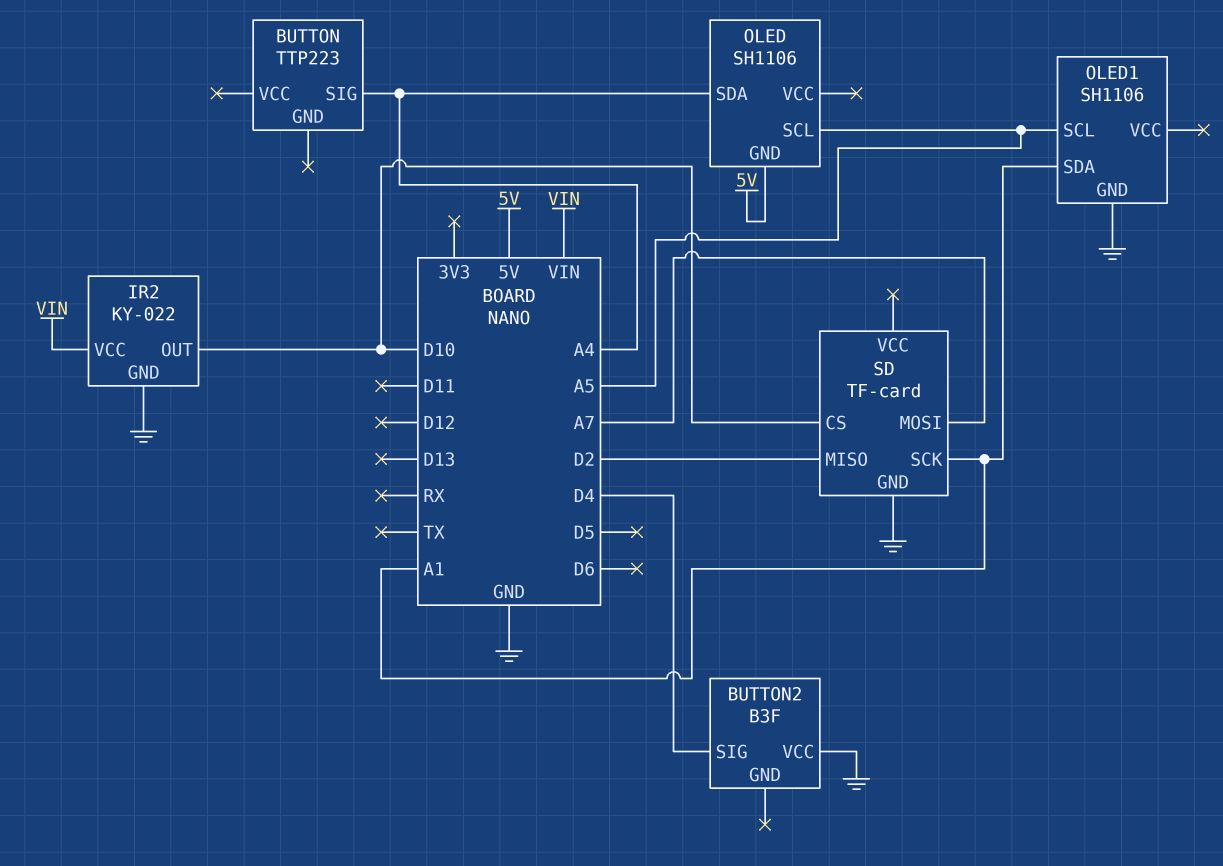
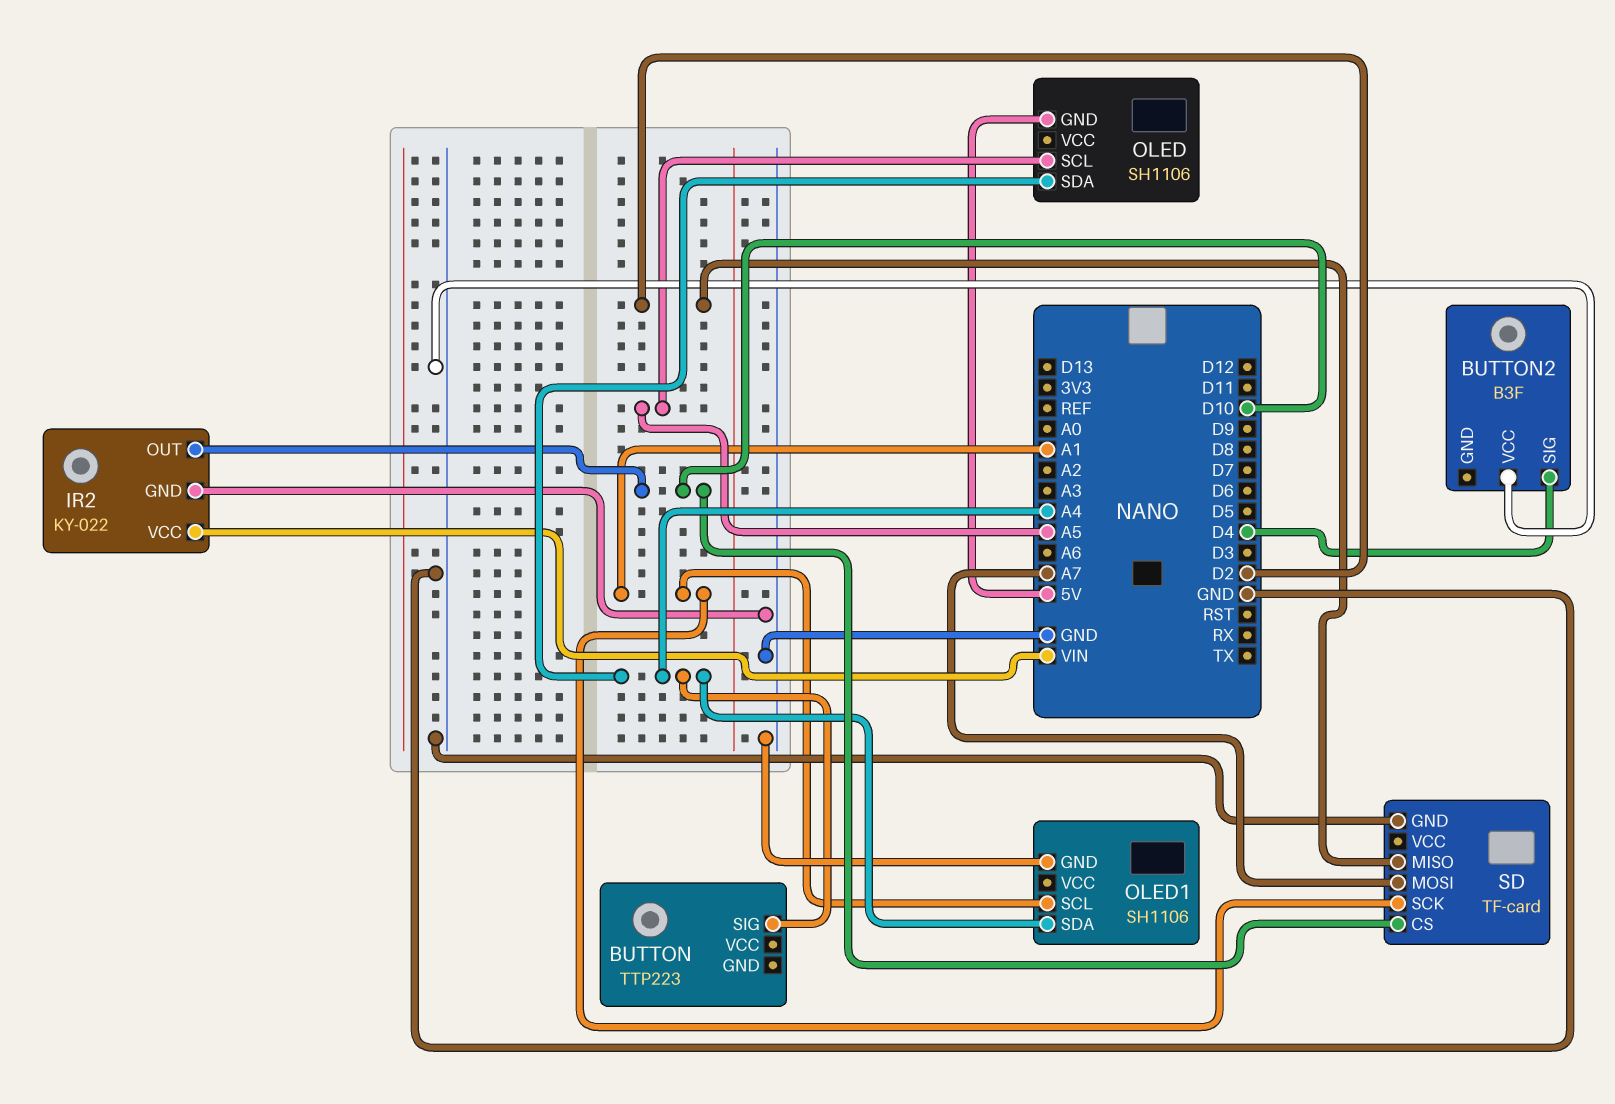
OLED1 pin SCL: A5 -> A1
OLED1 pin SDA: A1 -> A4

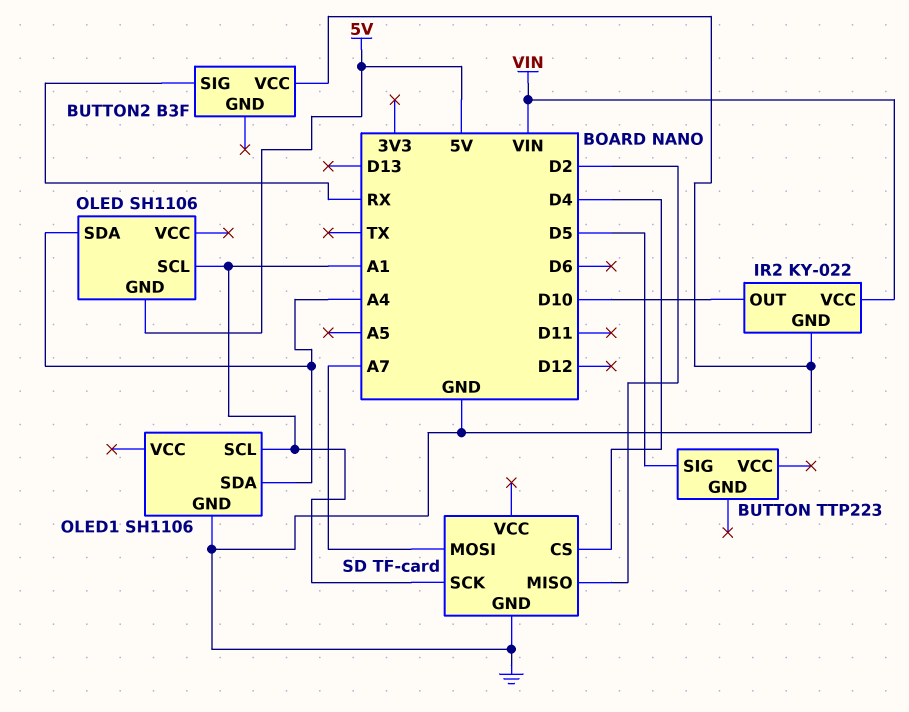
BUTTON pin SIG: A4 -> D5
BUTTON2 pin SIG: D4 -> RX
OLED pin SCL: A5 -> A1
SD pin CS: D10 -> D4

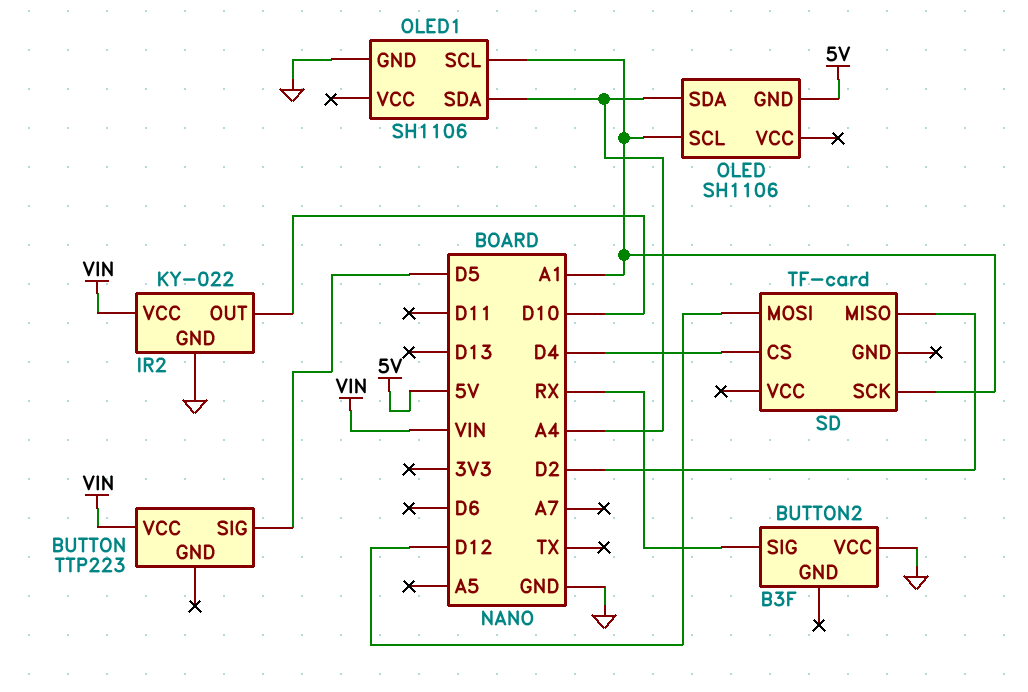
BUTTON pin VCC: none -> VIN
SD pin GND: GND -> none
SD pin MOSI: A7 -> D12

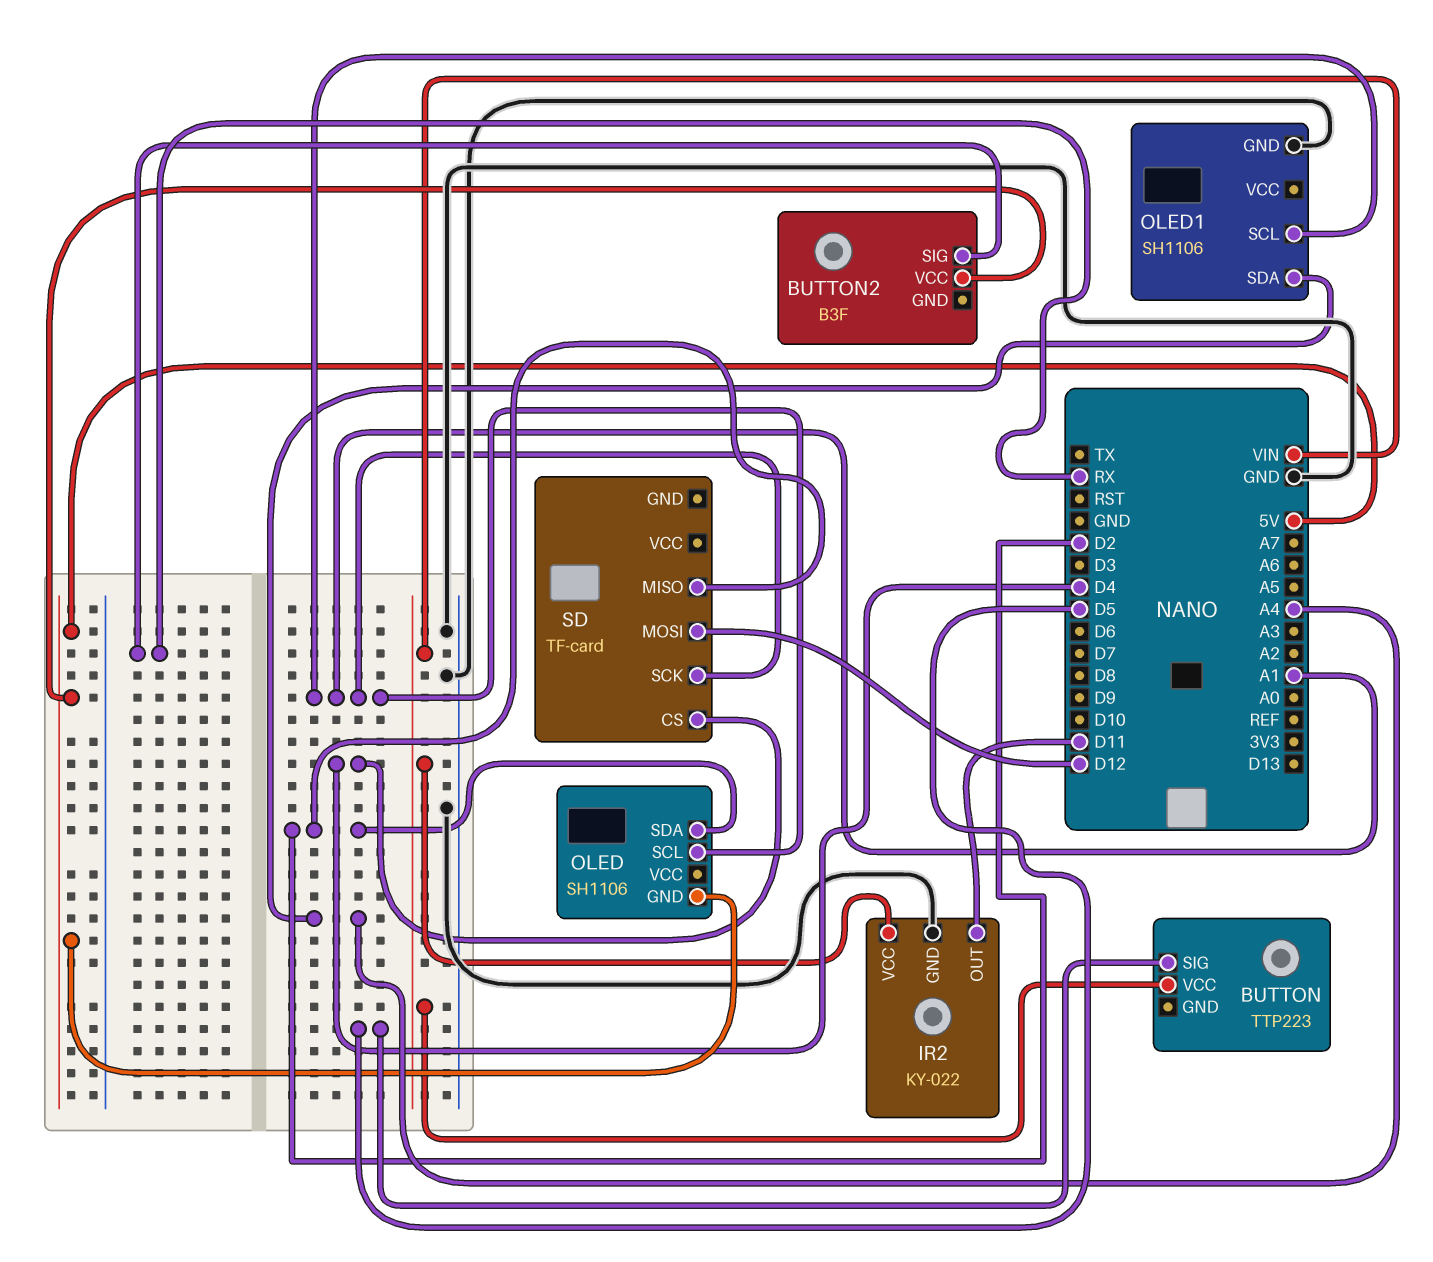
BUTTON2 pin VCC: GND -> 5V
IR2 pin OUT: D10 -> D11
OLED pin SDA: A4 -> D2

